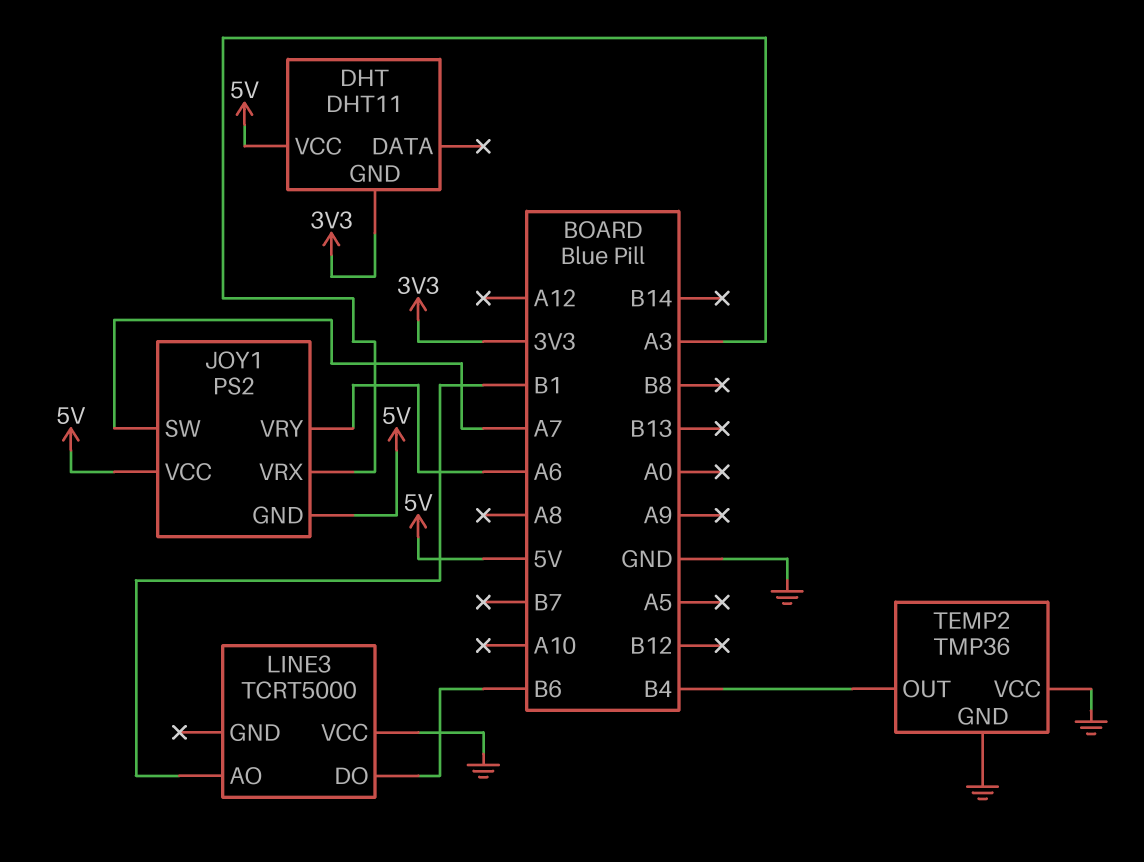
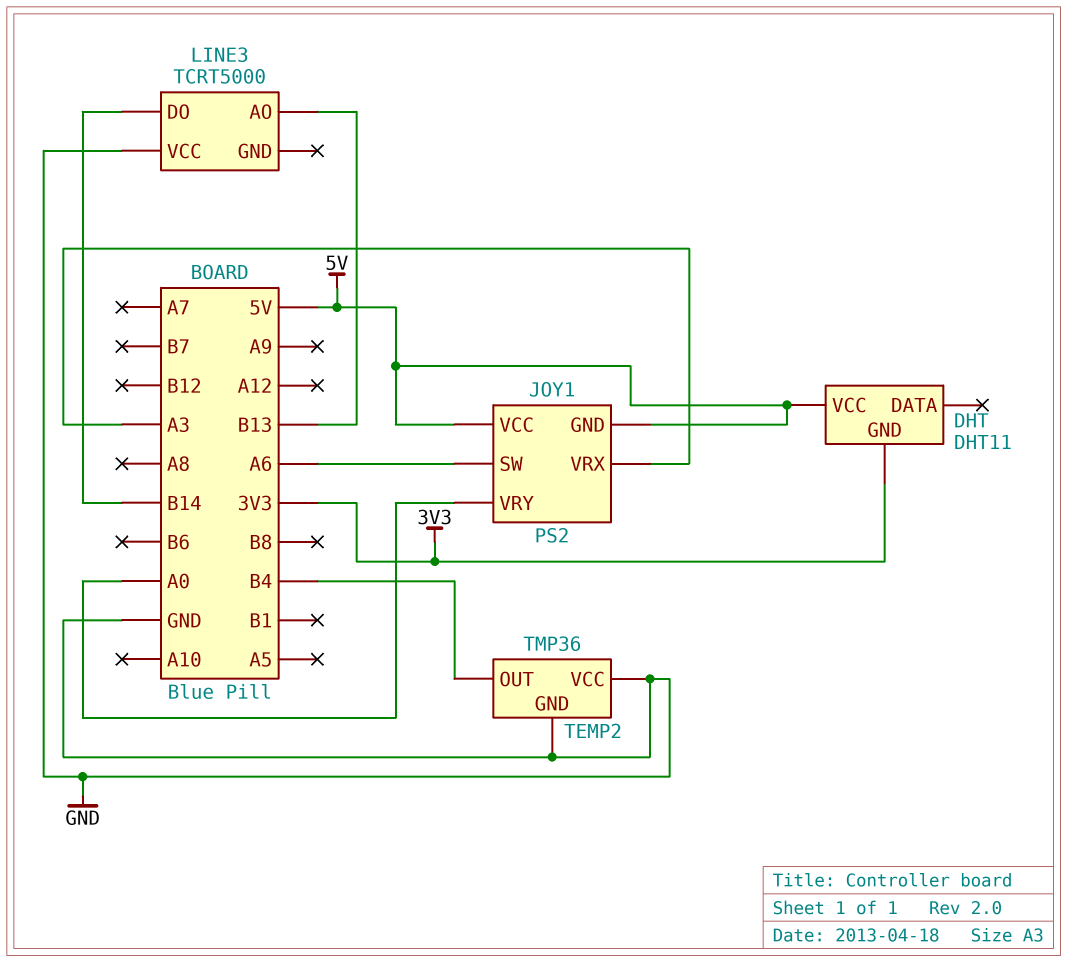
JOY1 pin SW: A7 -> A6
JOY1 pin VRY: A6 -> A0
LINE3 pin AO: B1 -> B13
LINE3 pin DO: B6 -> B14

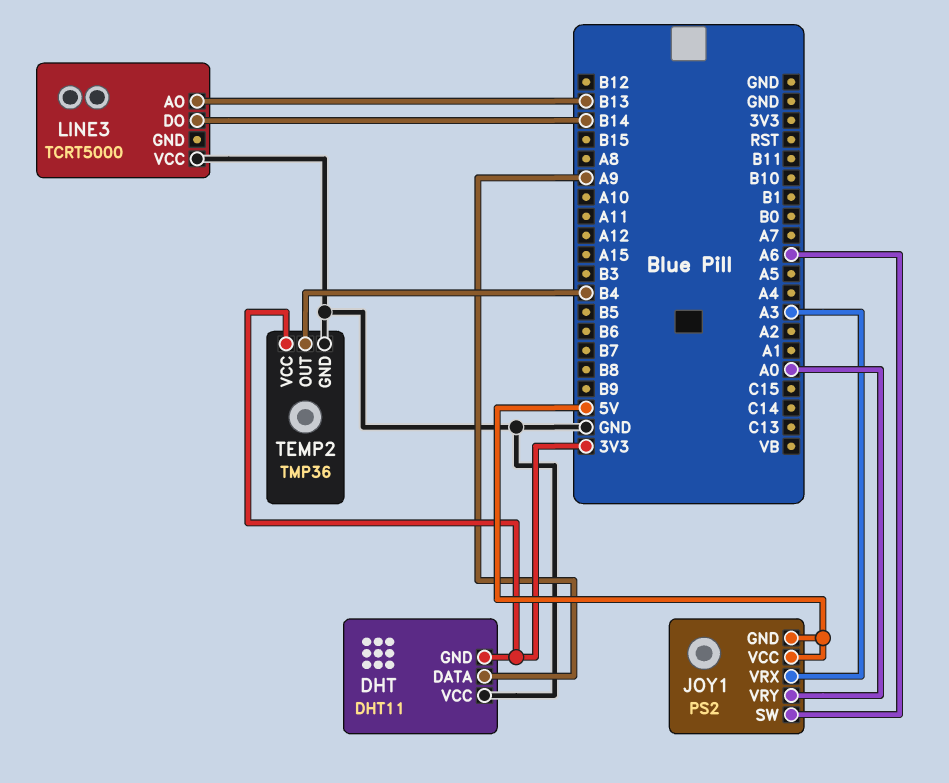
DHT pin DATA: none -> A9
DHT pin VCC: 5V -> GND
TEMP2 pin VCC: GND -> 3V3

